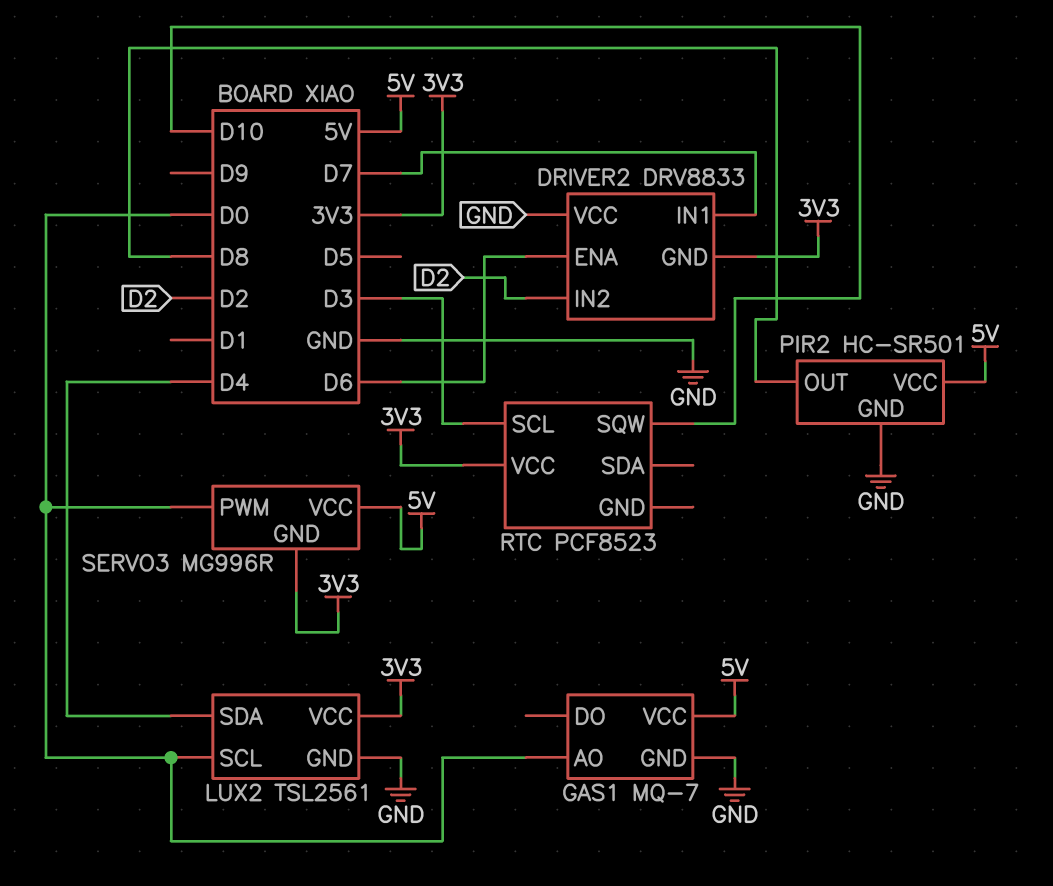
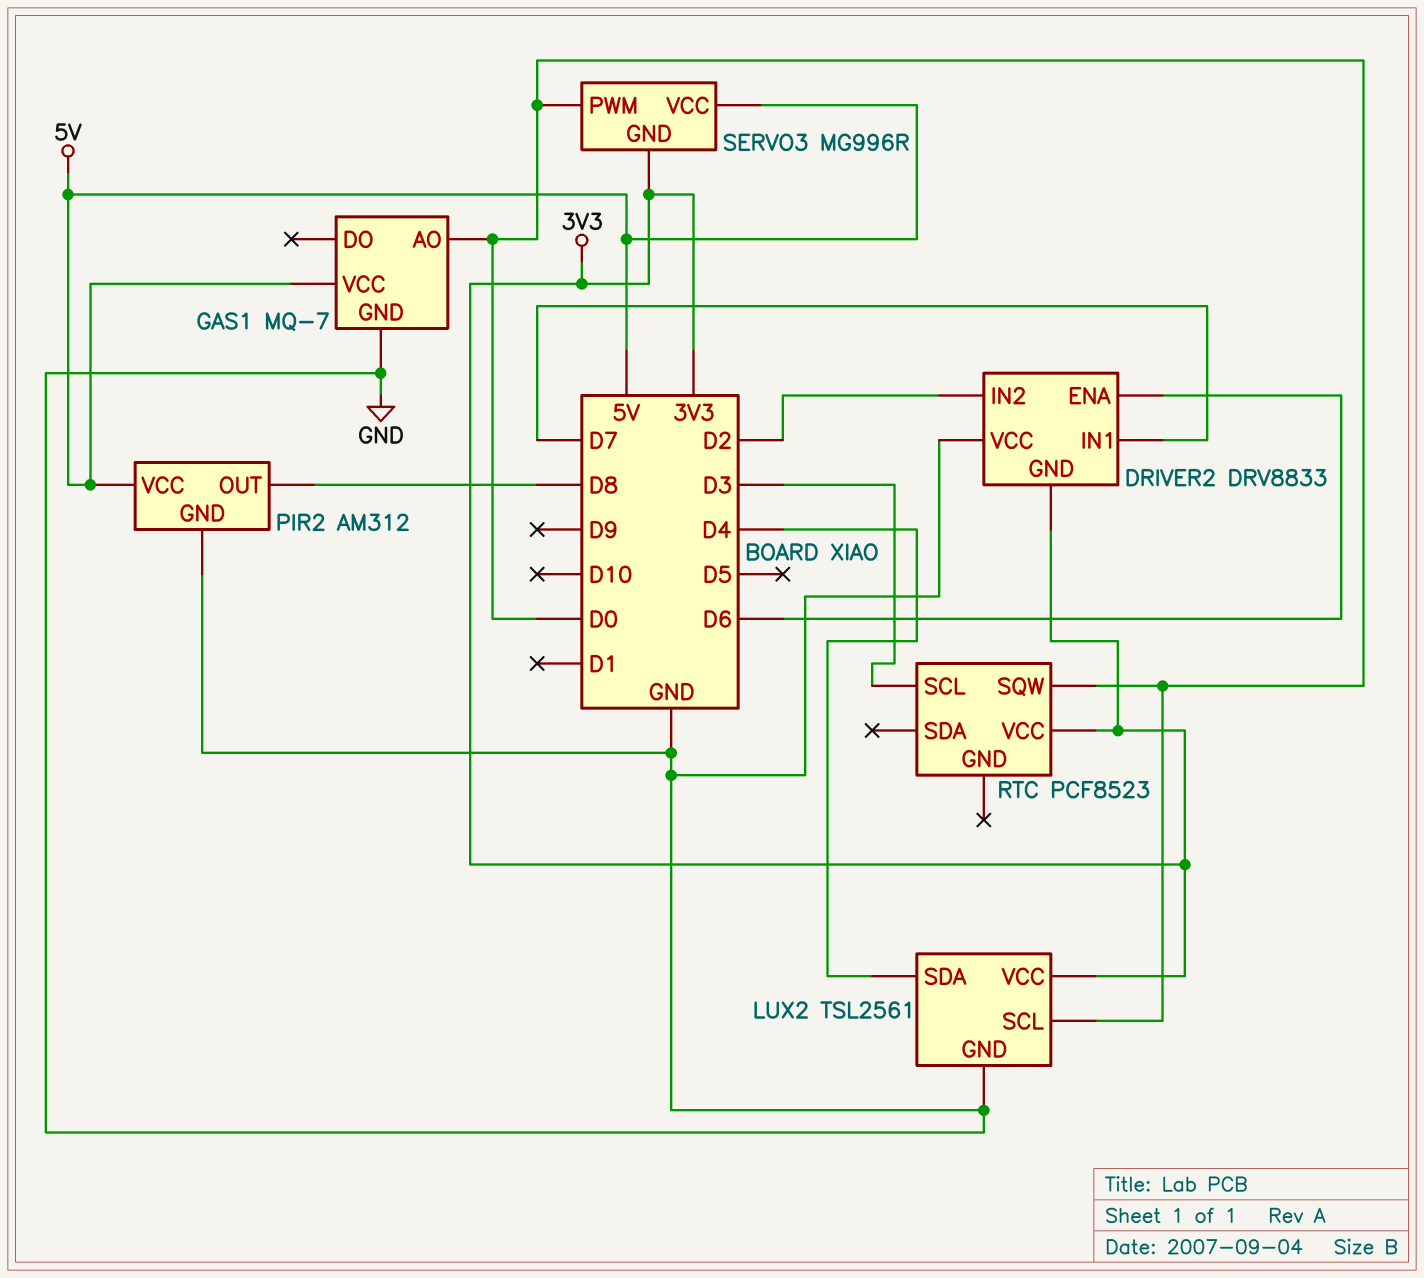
PIR2: HC-SR501 -> AM312
RTC pin SQW: D10 -> D0

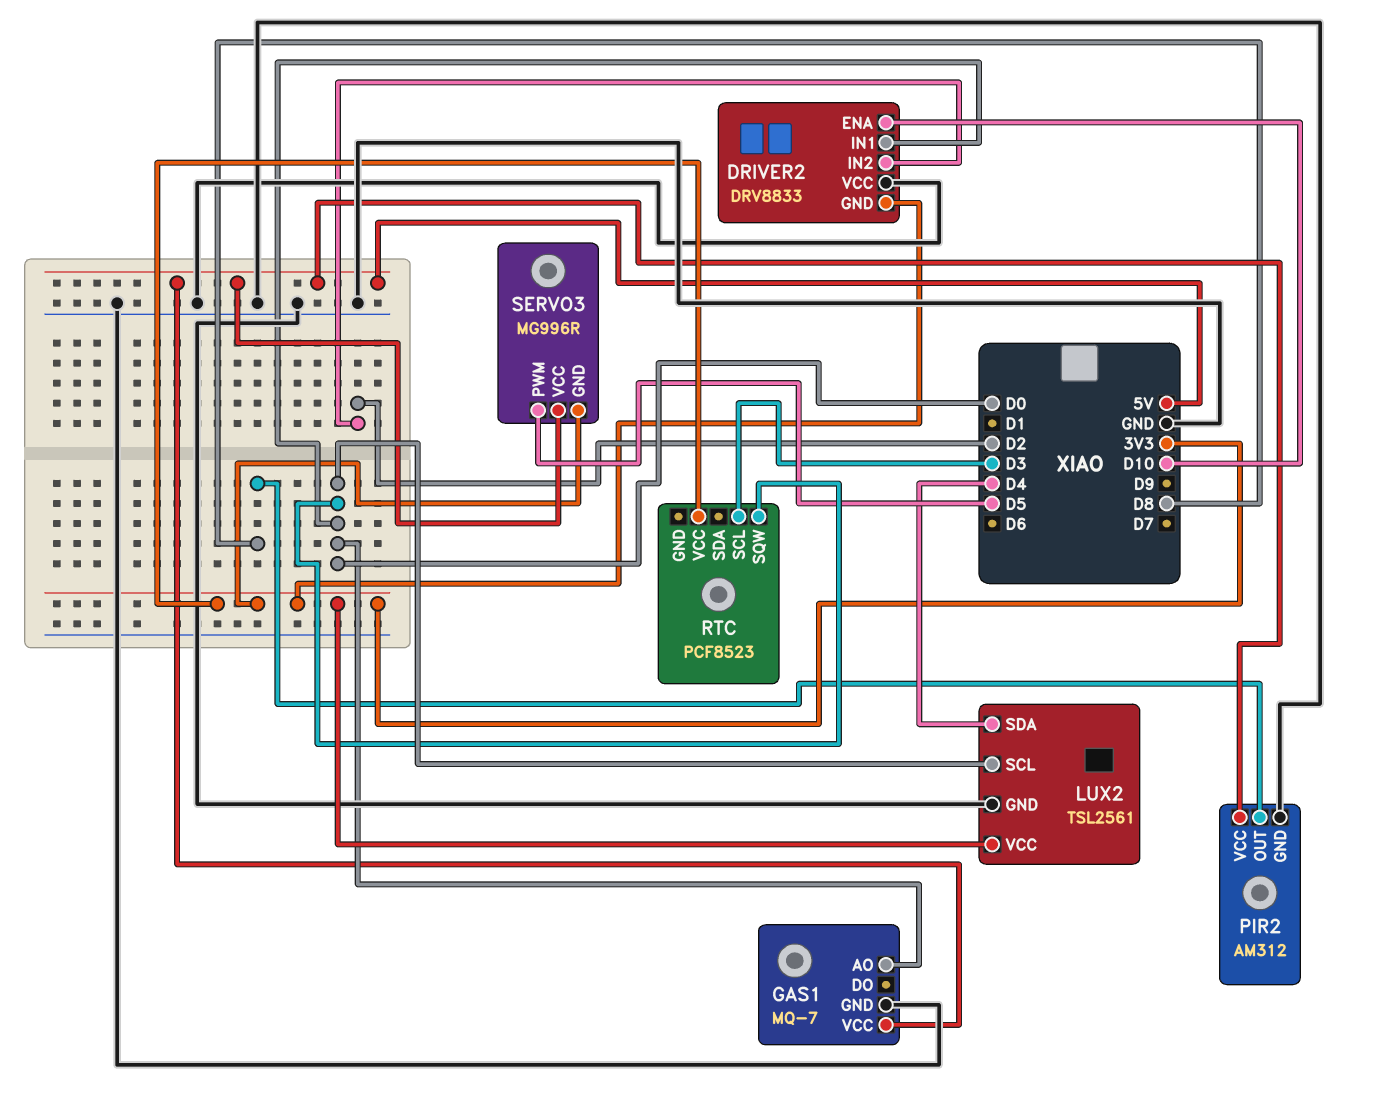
DRIVER2 pin ENA: D6 -> D10
DRIVER2 pin IN1: D7 -> D0
SERVO3 pin PWM: D0 -> D5

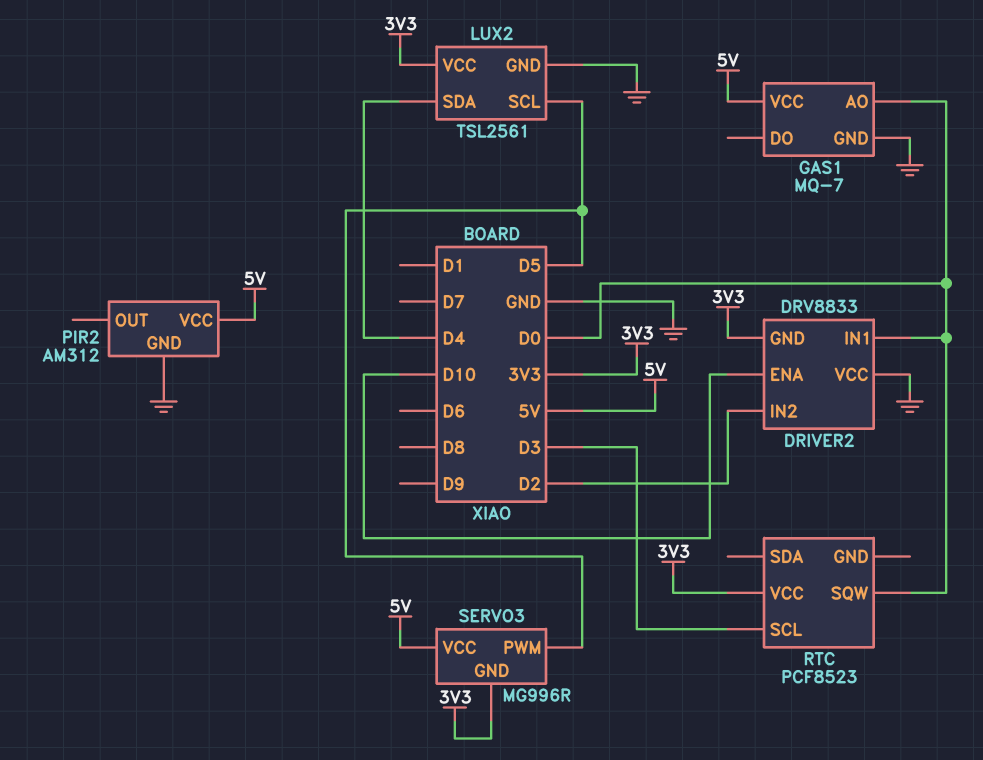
LUX2 pin SCL: D0 -> D5
PIR2 pin OUT: D8 -> none

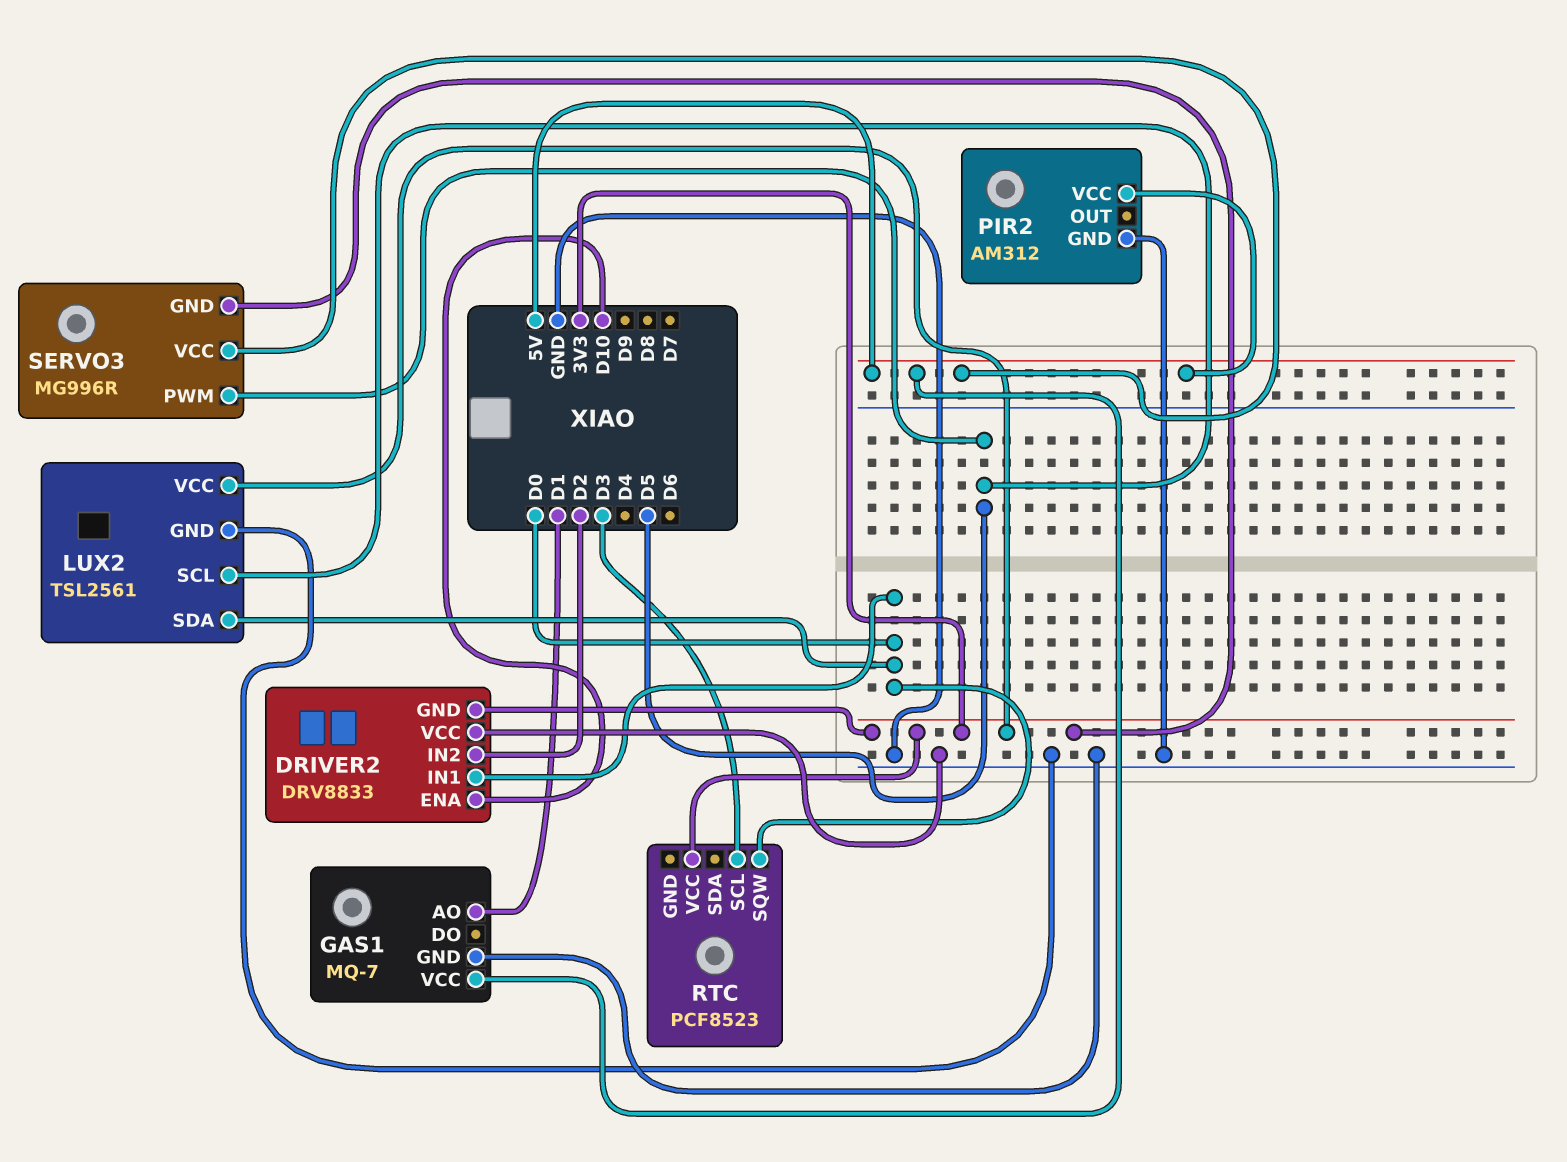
GAS1 pin AO: D0 -> D1
LUX2 pin SDA: D4 -> D0

